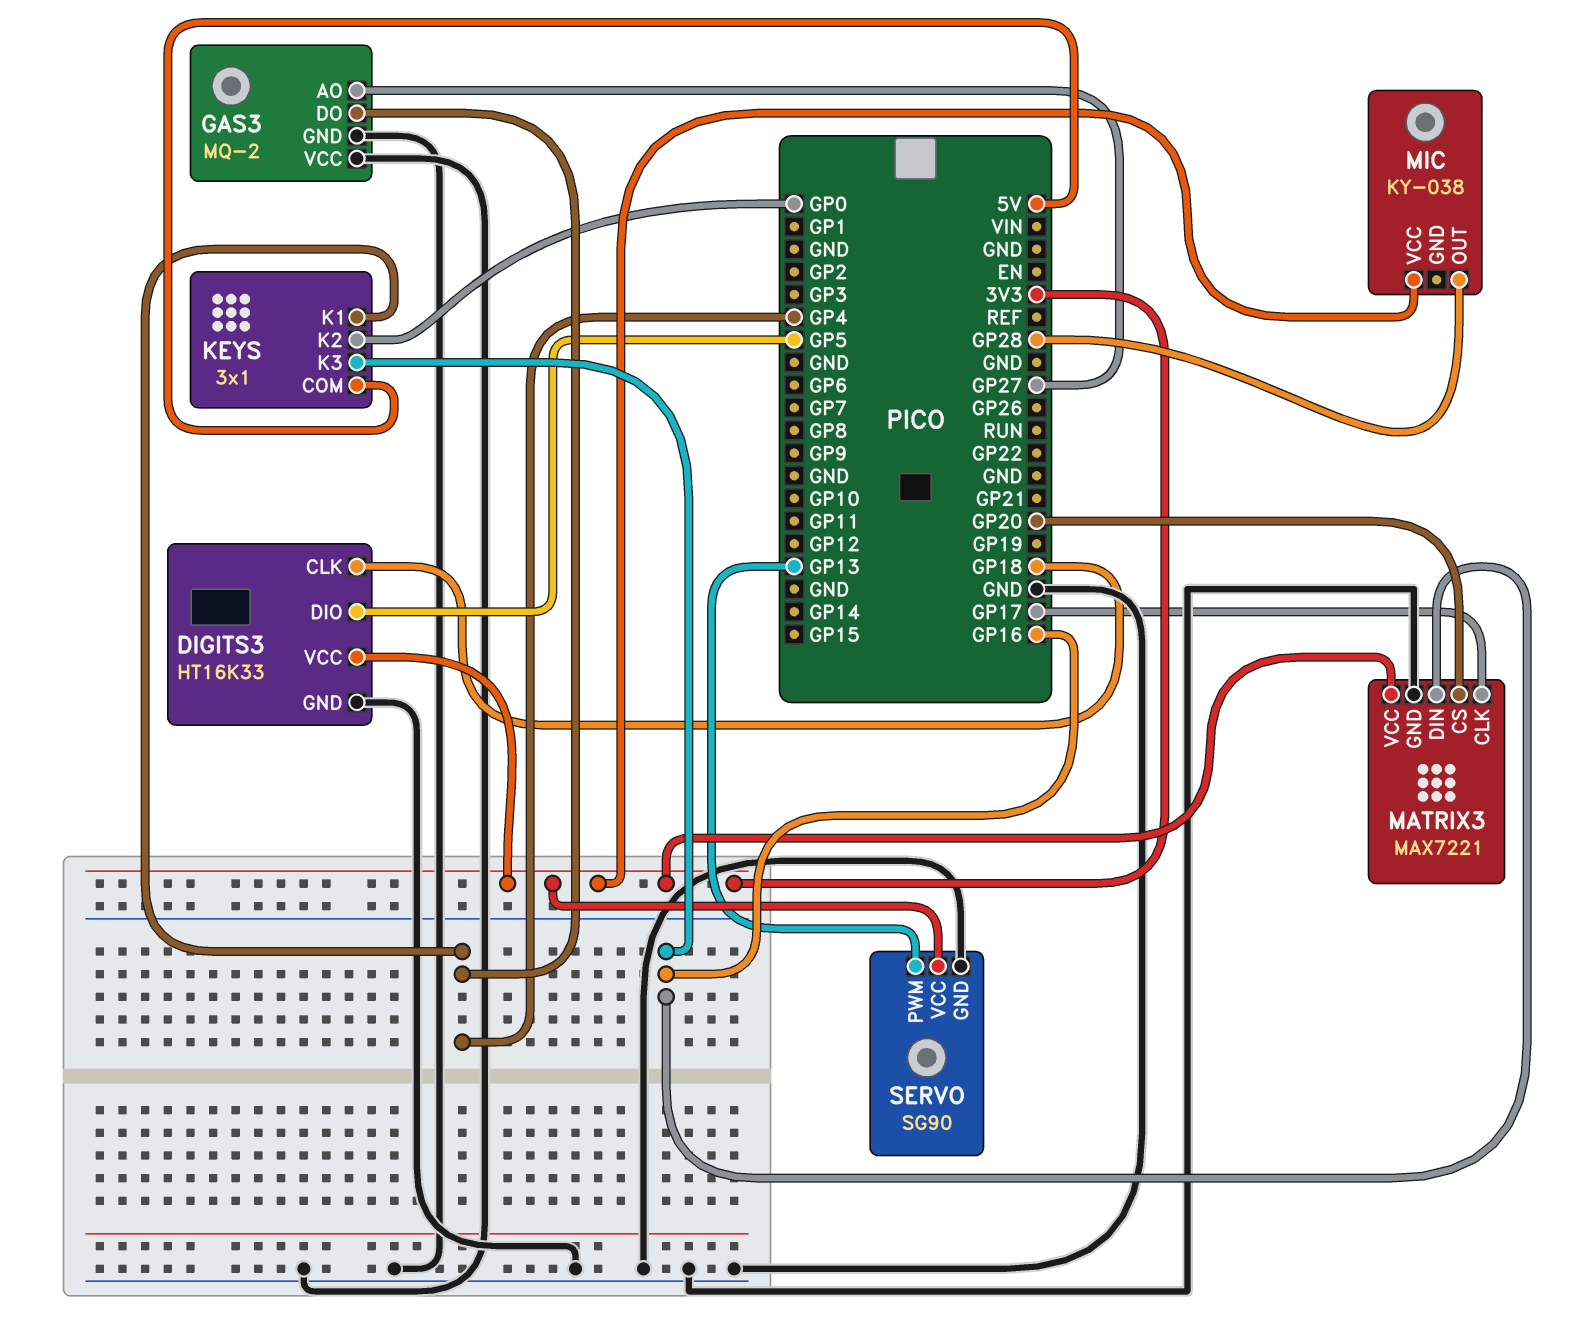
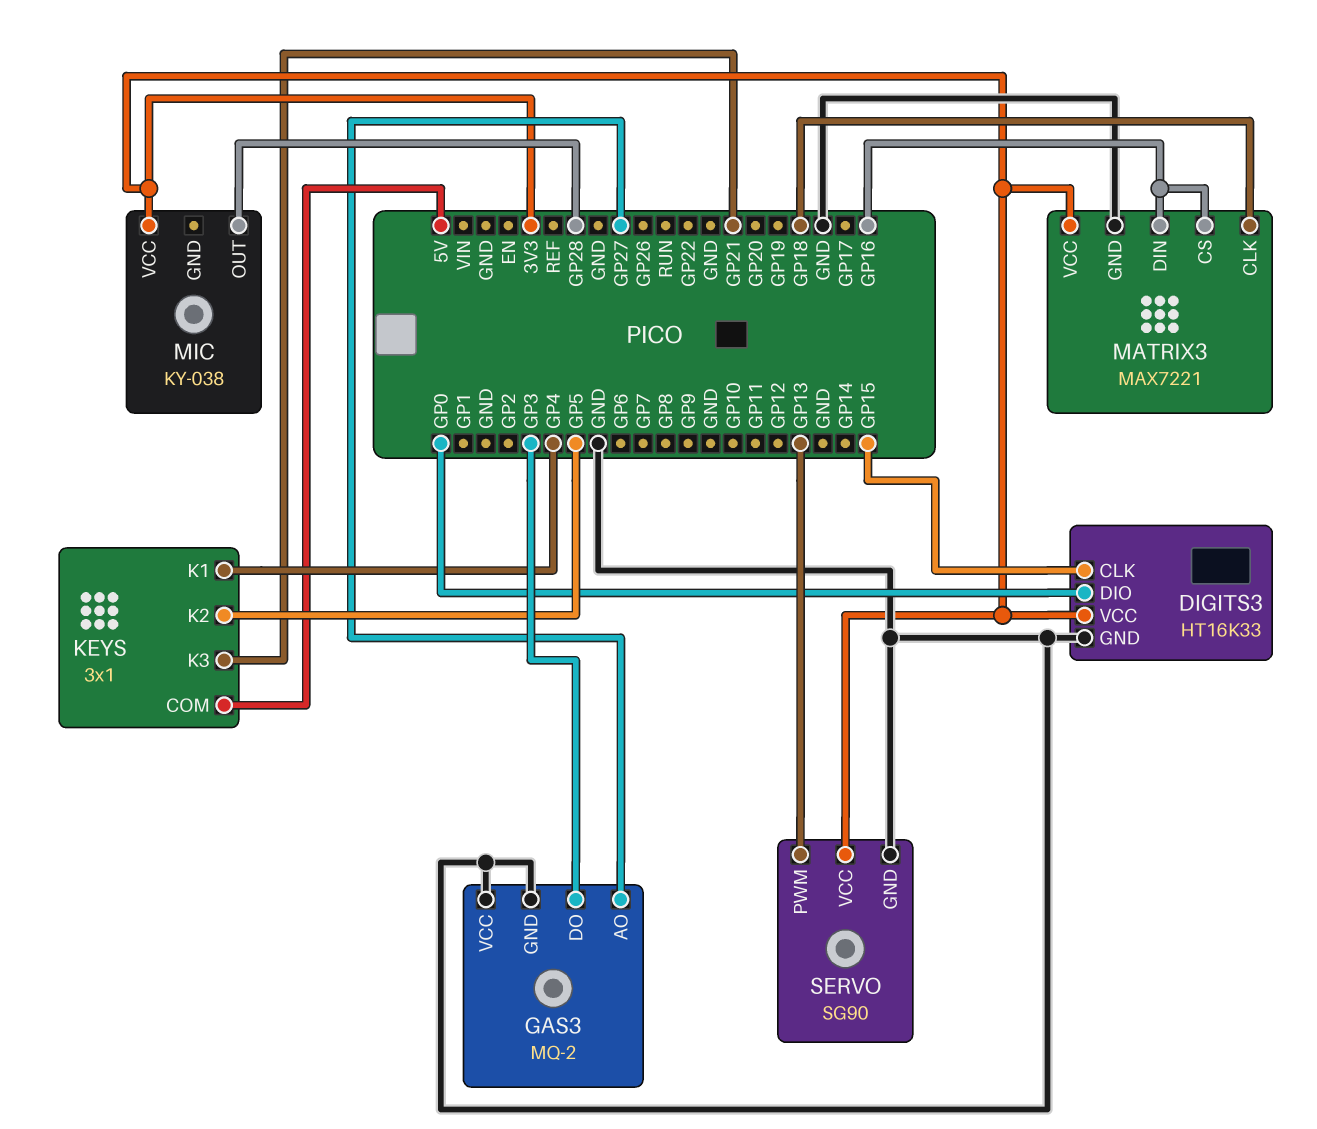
DIGITS3 pin CLK: GP18 -> GP15
DIGITS3 pin DIO: GP5 -> GP0
GAS3 pin DO: GP4 -> GP3
KEYS pin K2: GP0 -> GP5
KEYS pin K3: GP16 -> GP21
MATRIX3 pin CLK: GP17 -> GP18
MATRIX3 pin CS: GP20 -> GP16

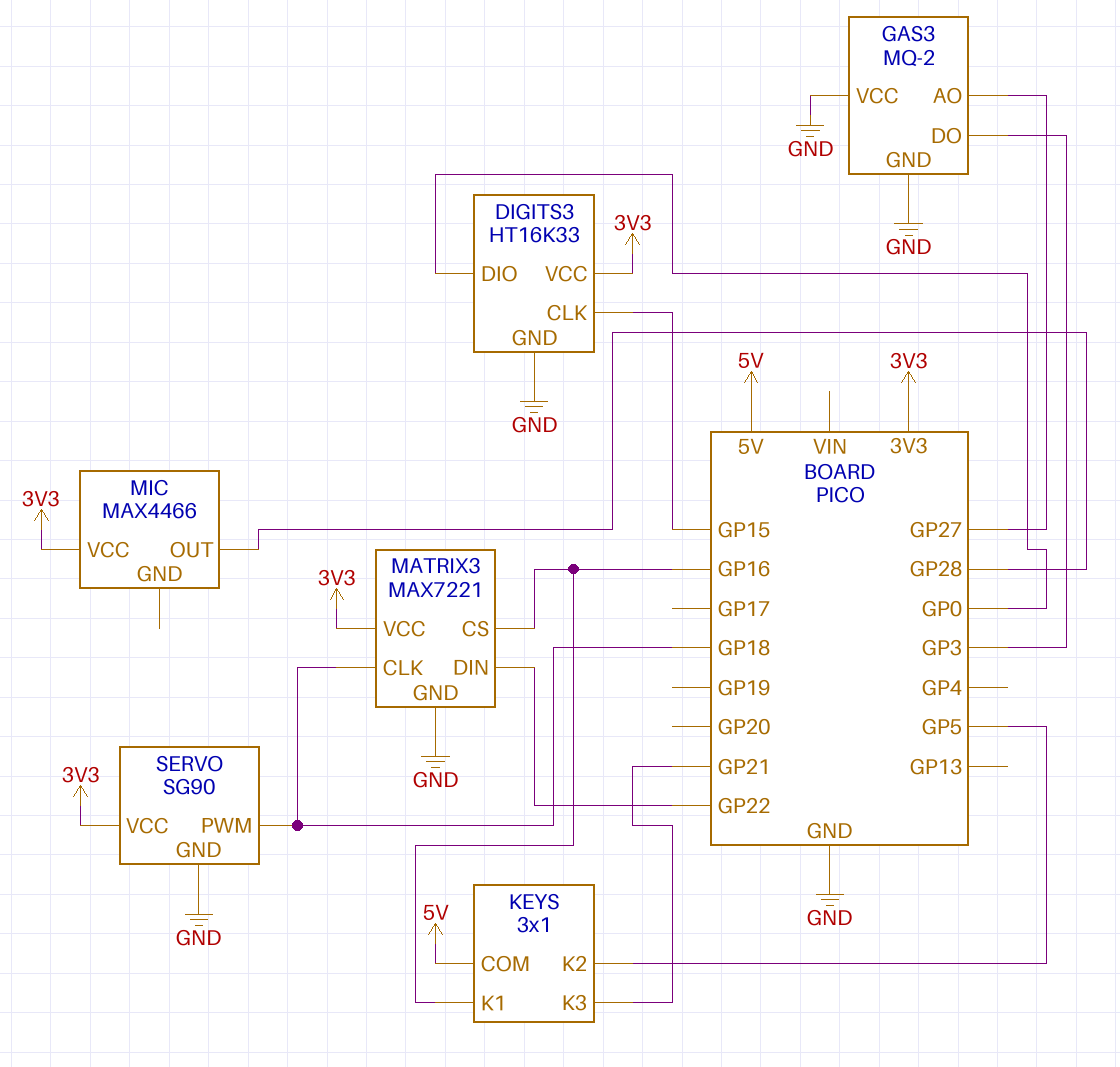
KEYS pin K1: GP4 -> GP16
MATRIX3 pin DIN: GP16 -> GP22
MIC: KY-038 -> MAX4466
SERVO pin PWM: GP13 -> GP18

